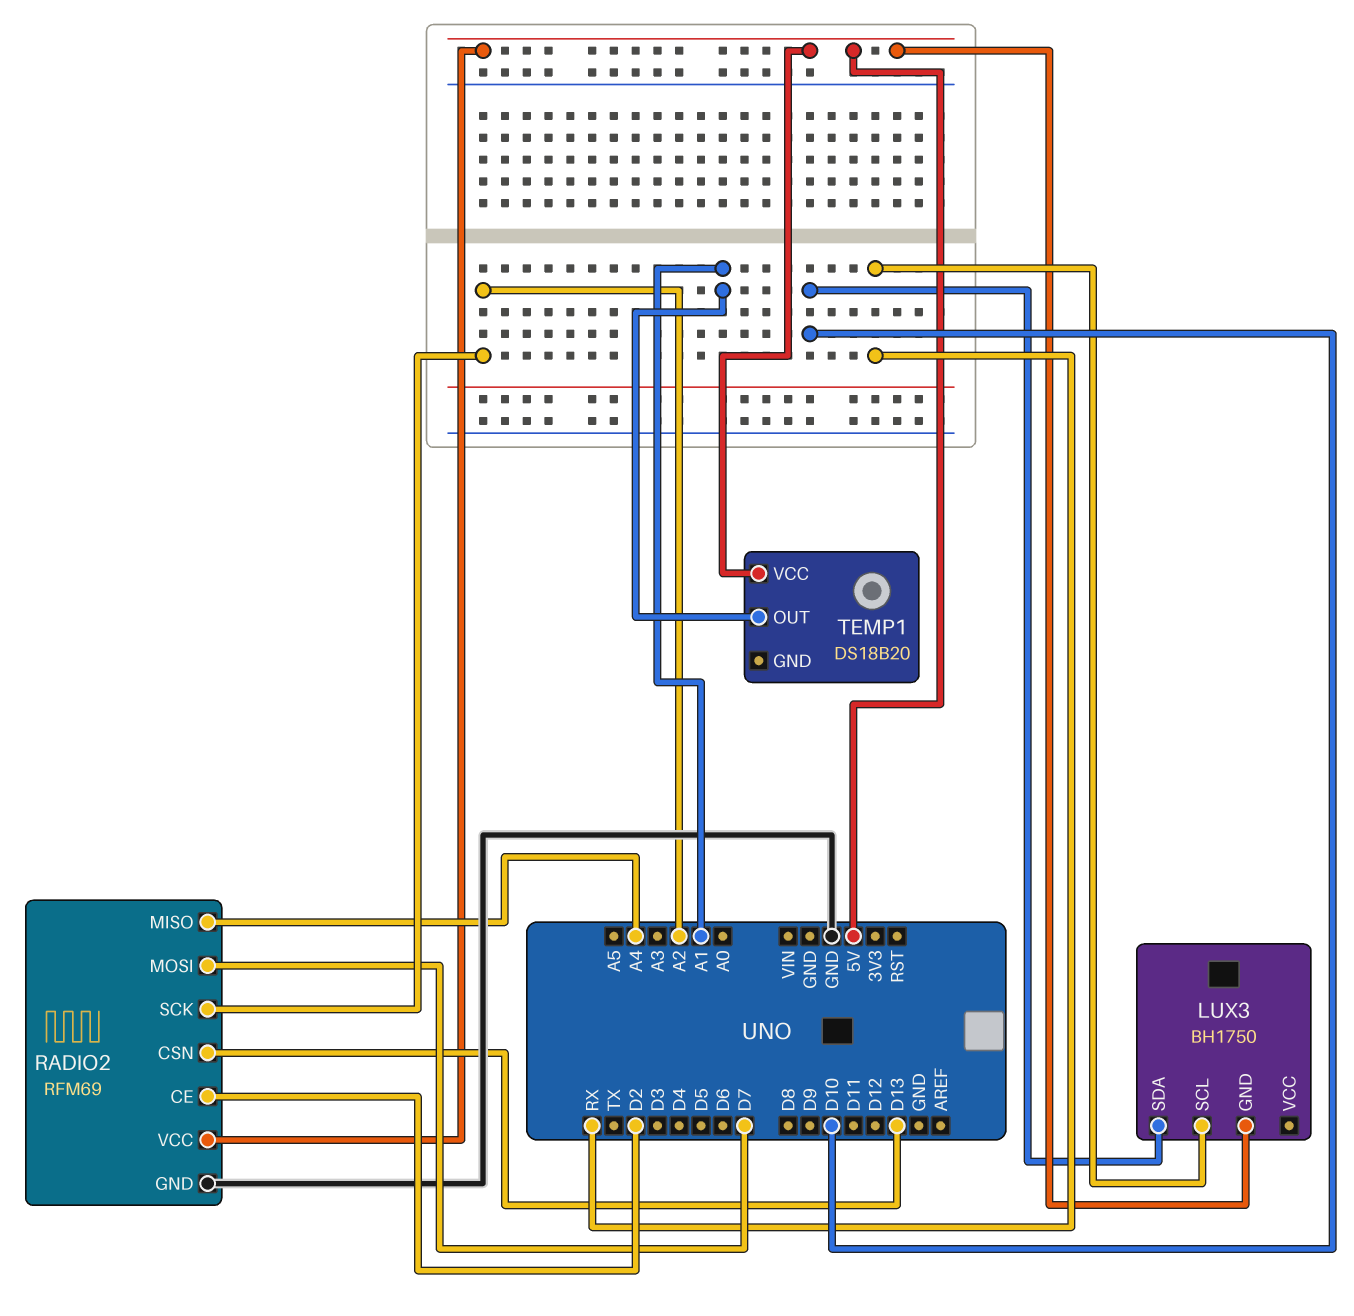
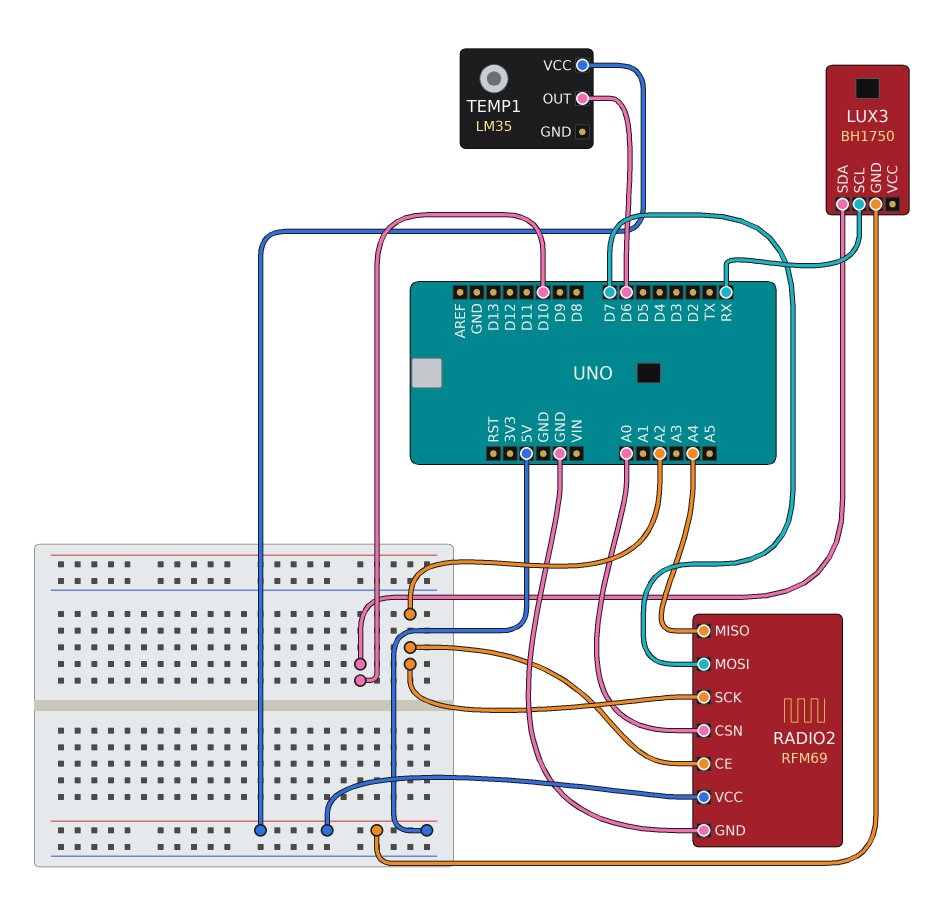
RADIO2 pin CE: D2 -> A2
RADIO2 pin CSN: D13 -> A0
TEMP1: DS18B20 -> LM35
TEMP1 pin OUT: A1 -> D6

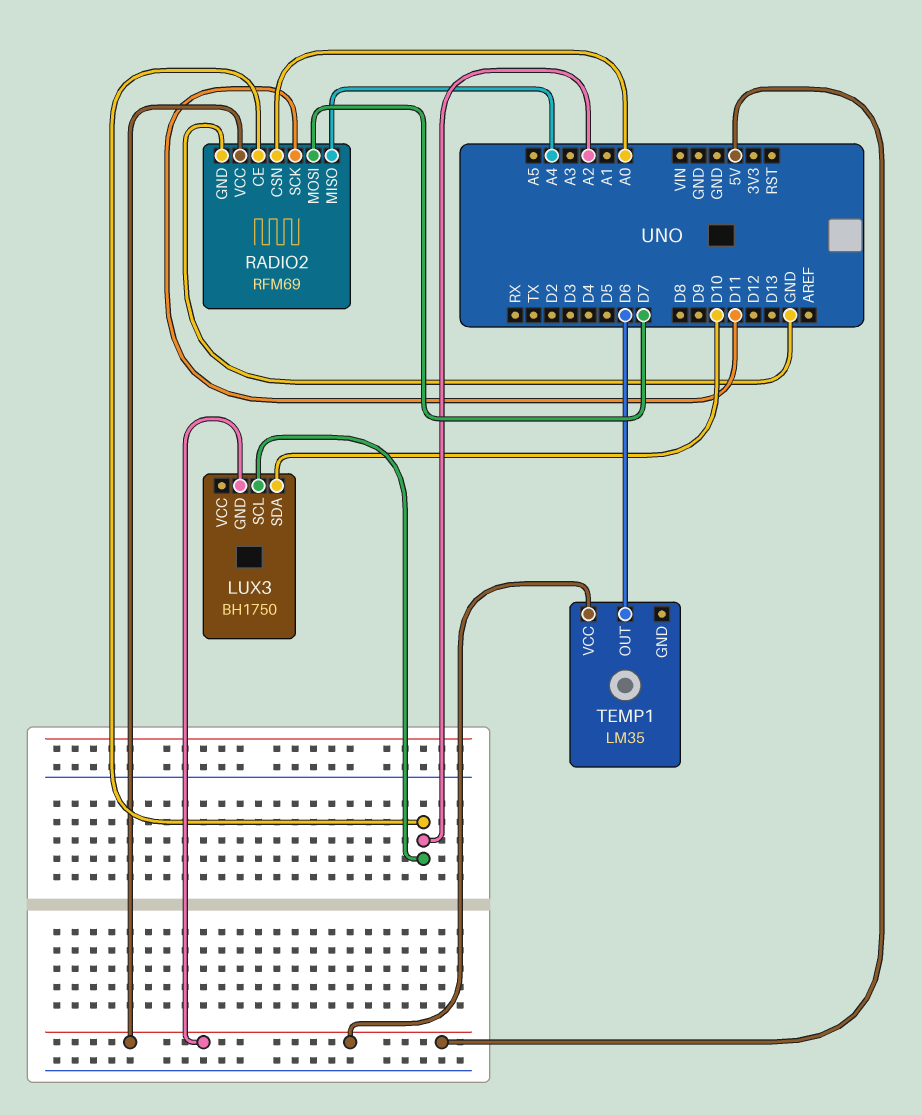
LUX3 pin SCL: RX -> A2
RADIO2 pin SCK: A2 -> D11

